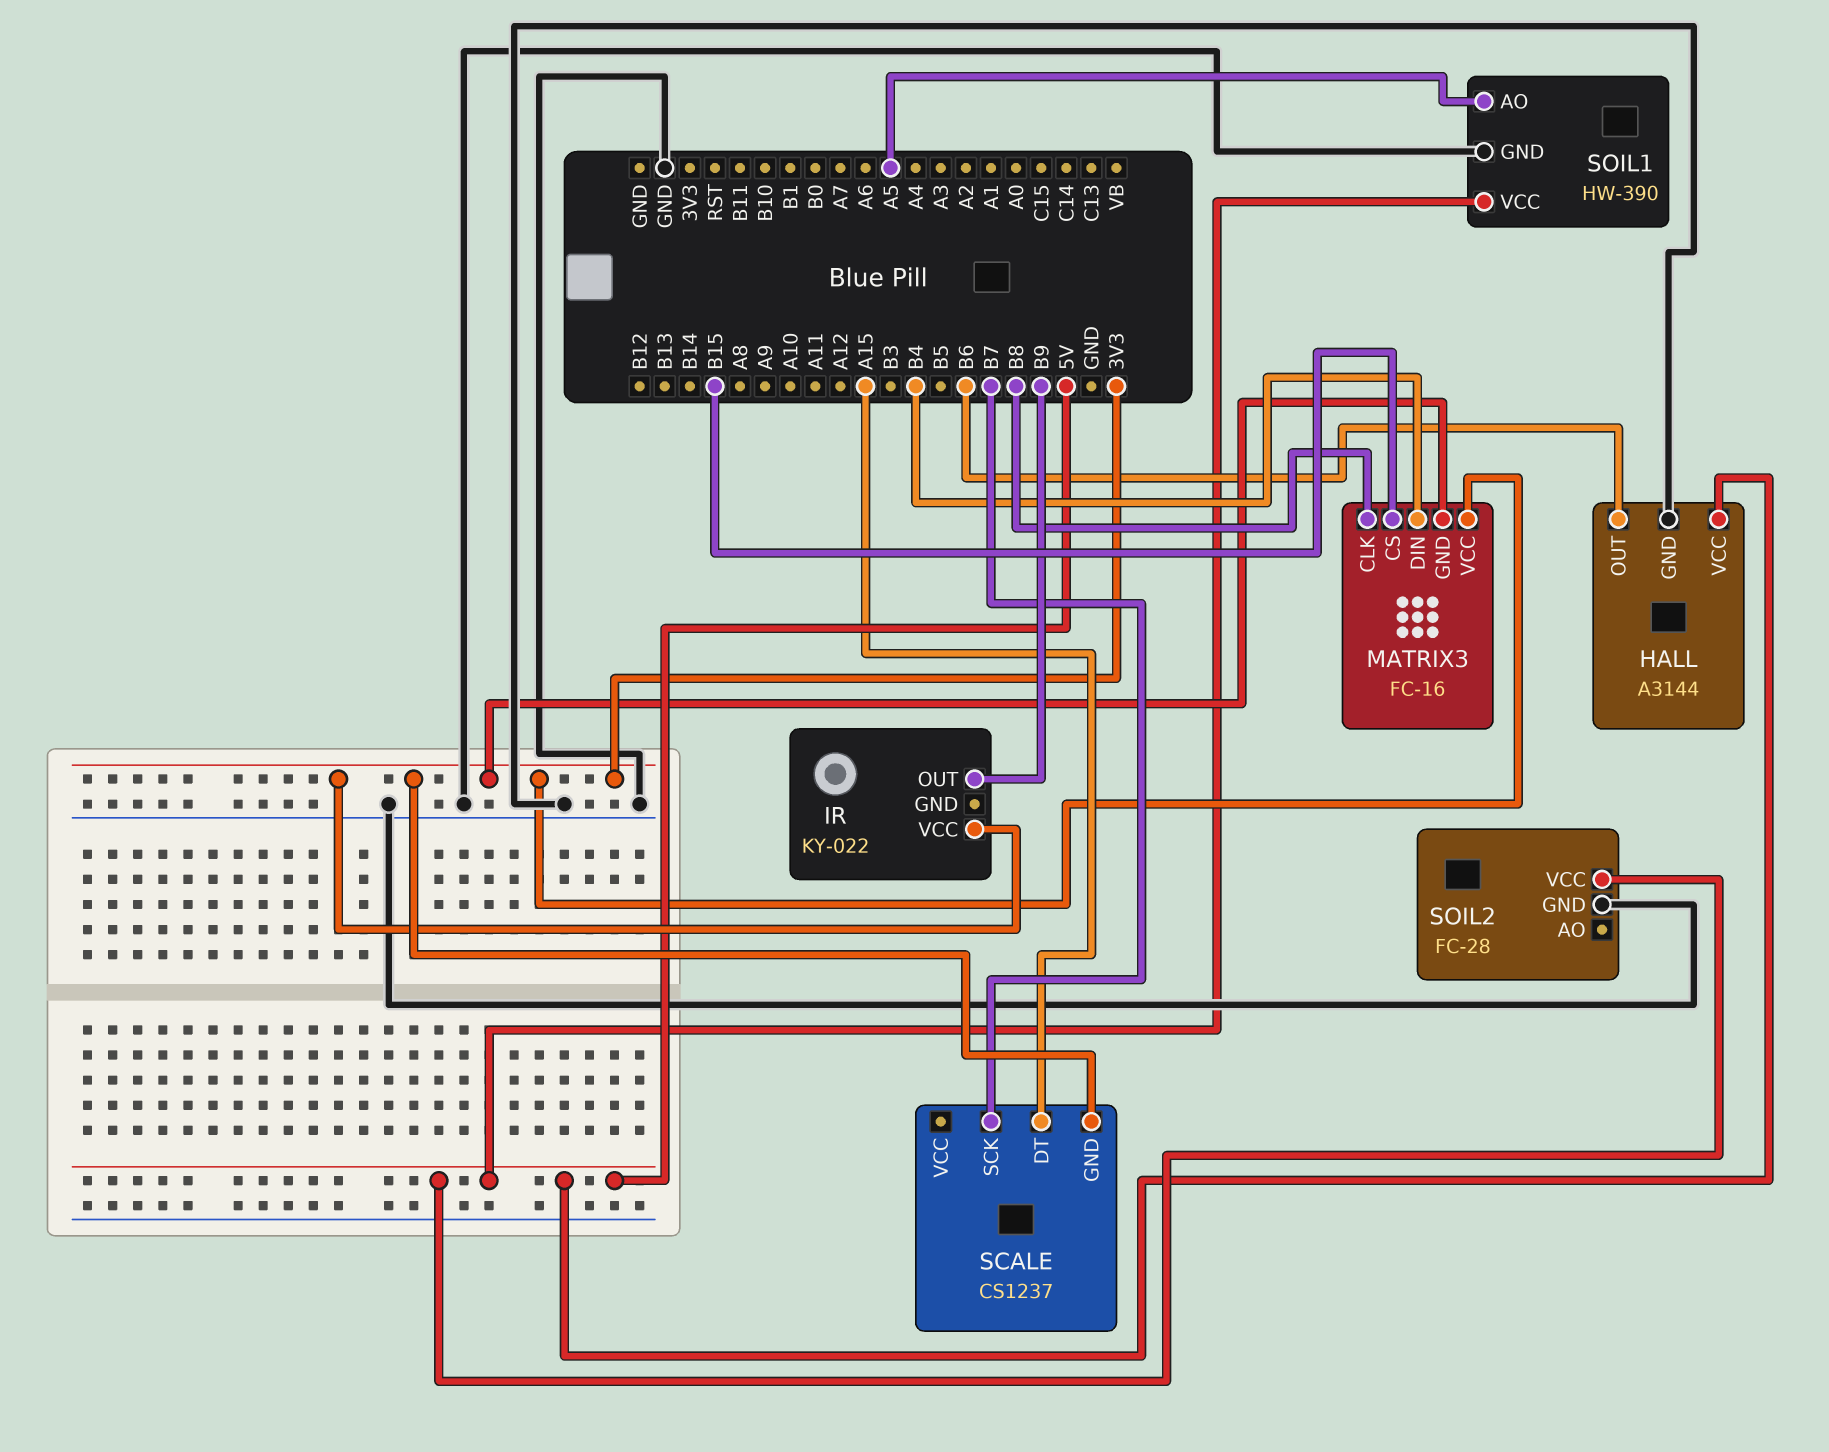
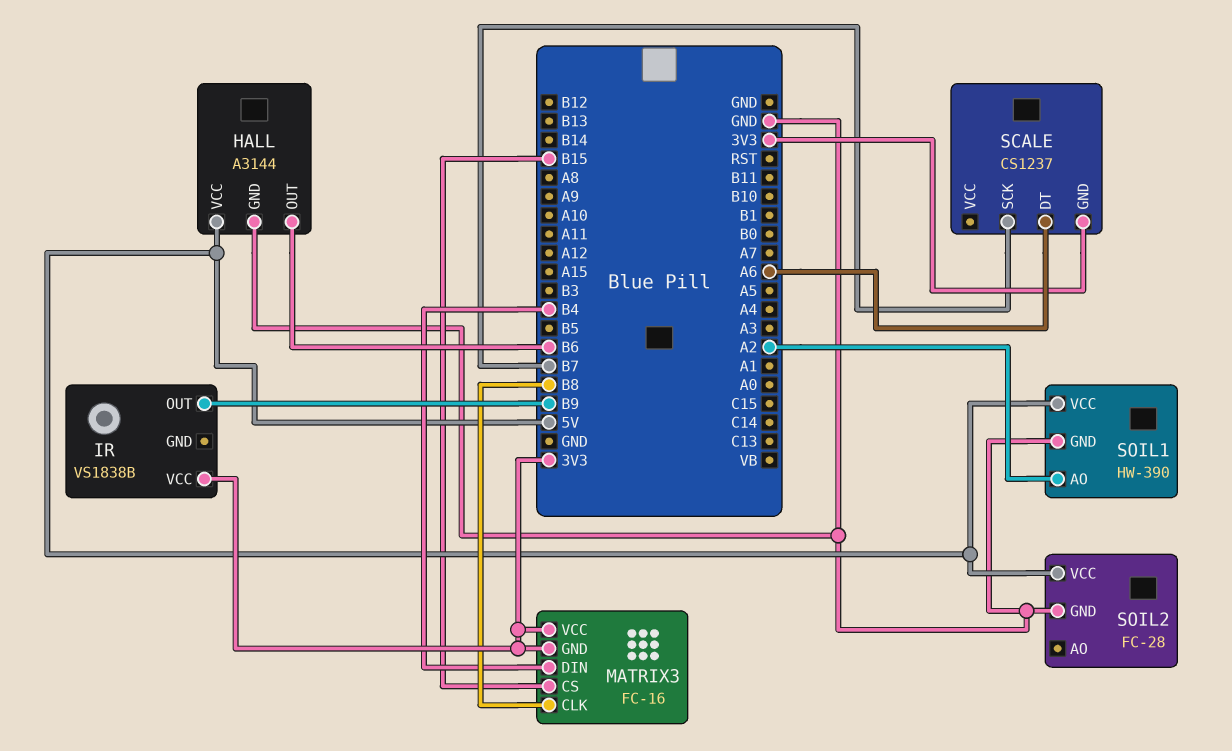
IR: KY-022 -> VS1838B
SCALE pin DT: A15 -> A6
SOIL1 pin AO: A5 -> A2

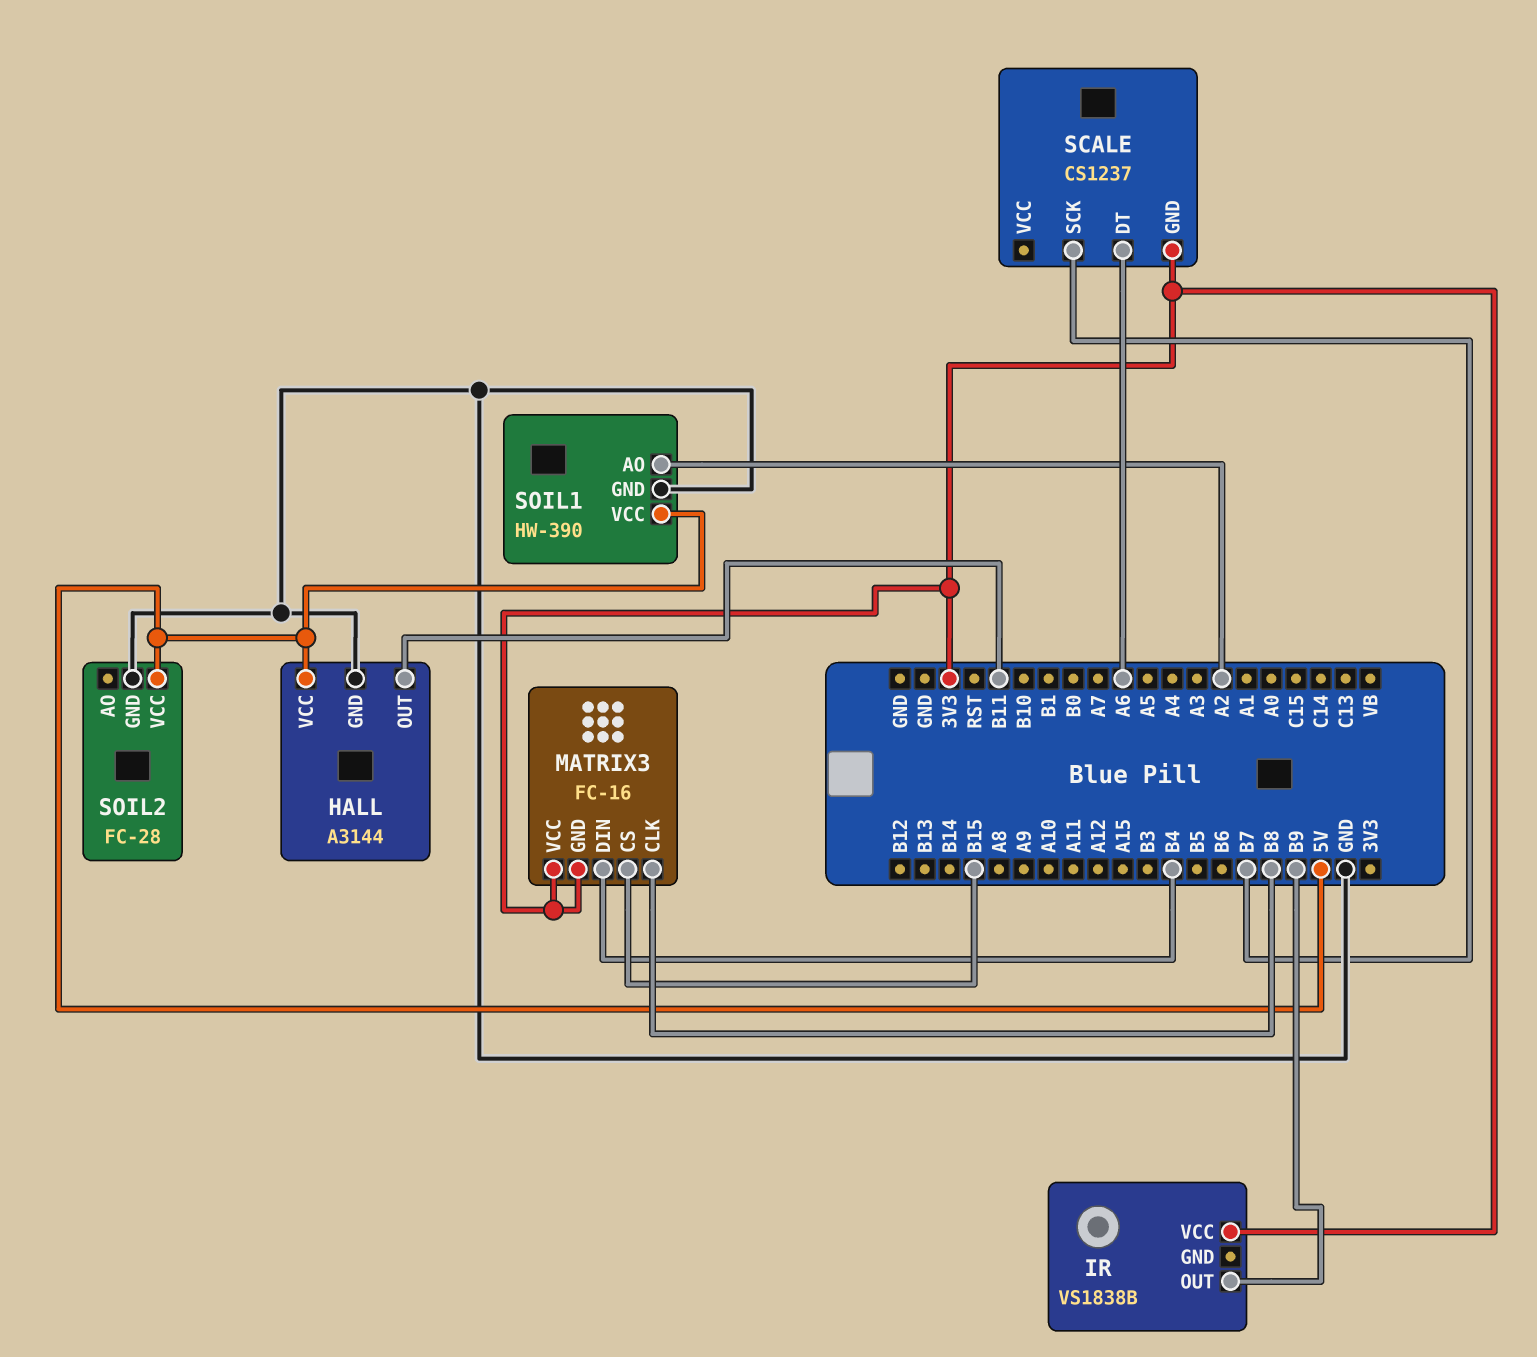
HALL pin OUT: B6 -> B11

